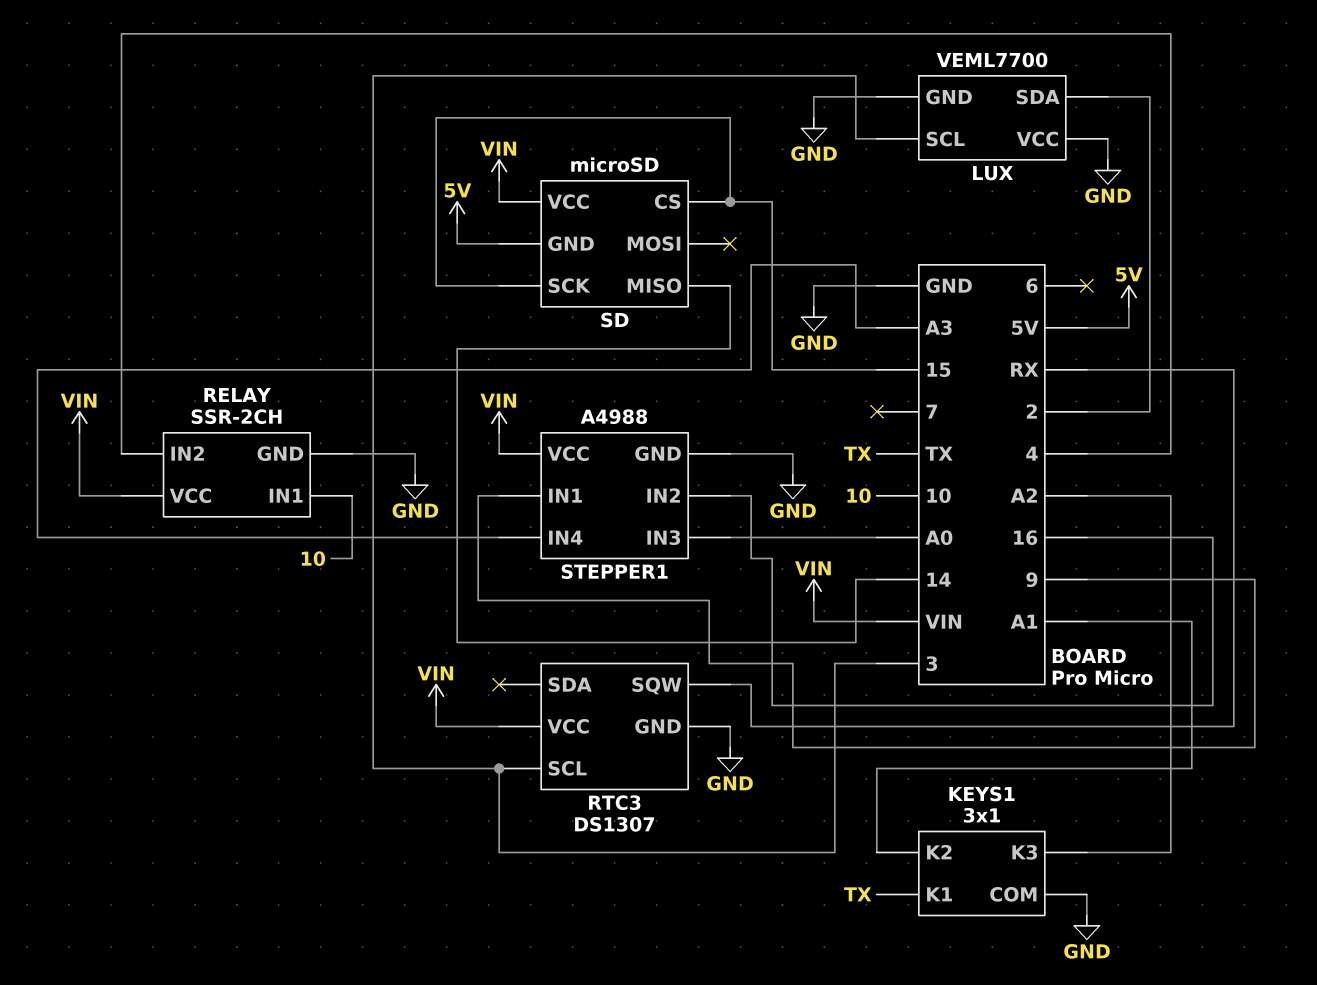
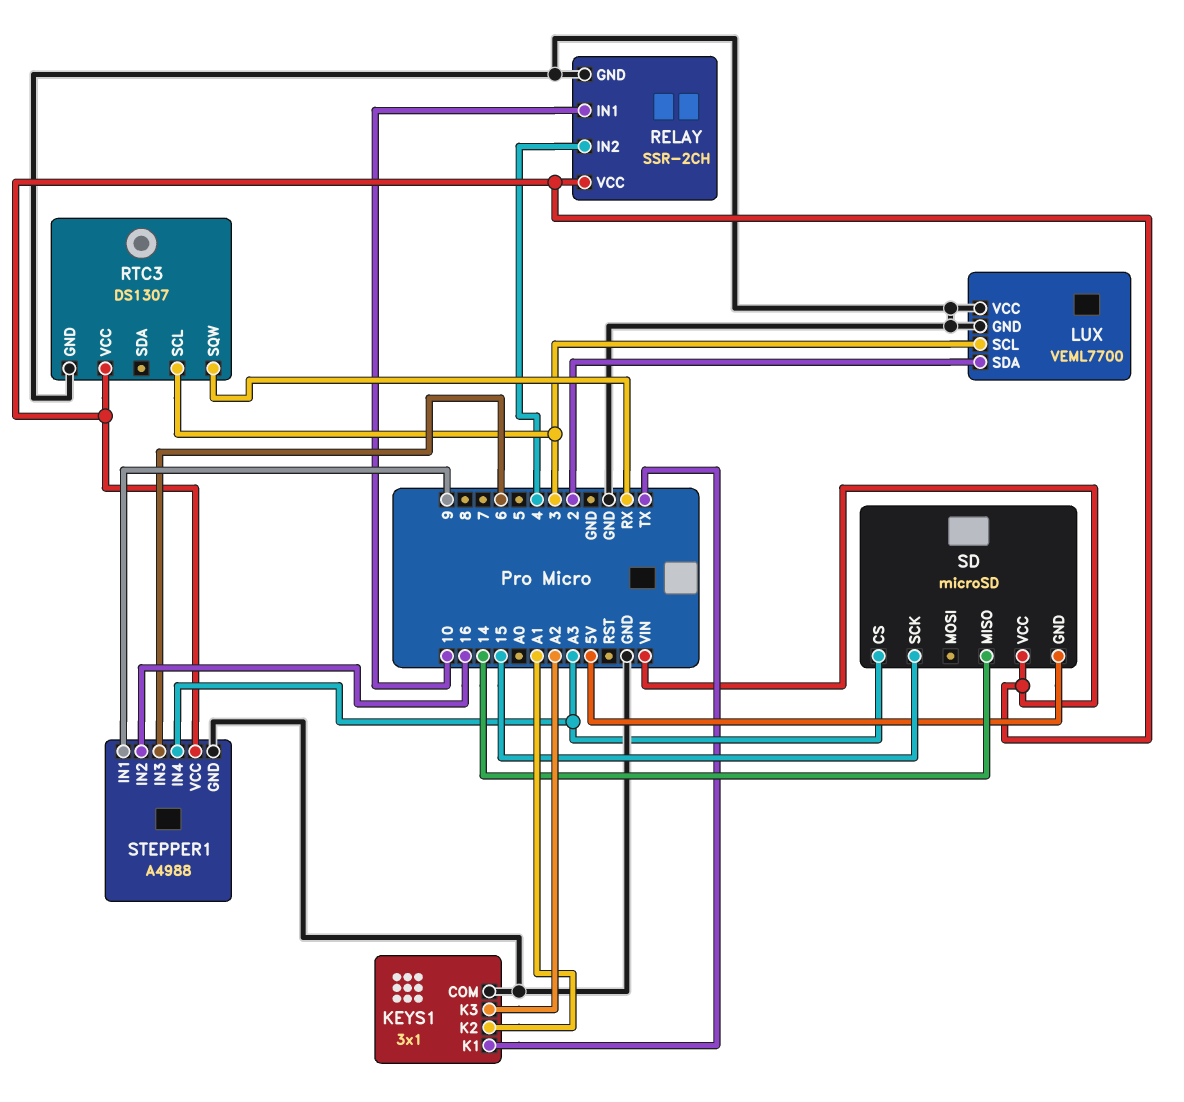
SD pin CS: 15 -> A3
STEPPER1 pin IN3: A0 -> 6

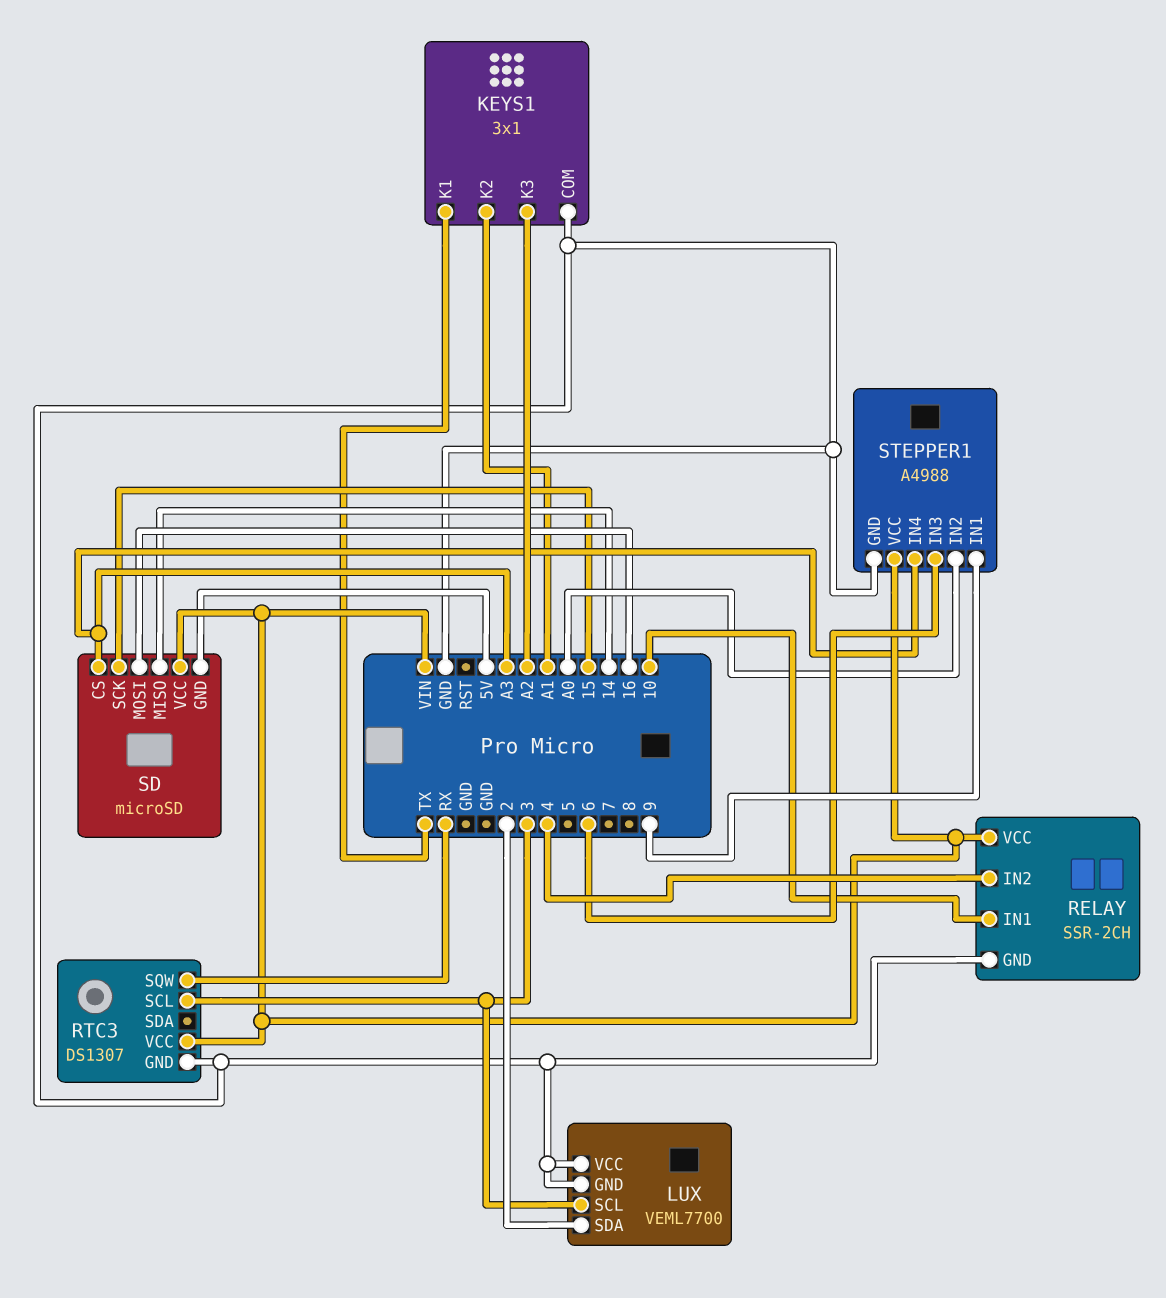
SD pin MOSI: none -> 16
STEPPER1 pin IN2: 16 -> A0

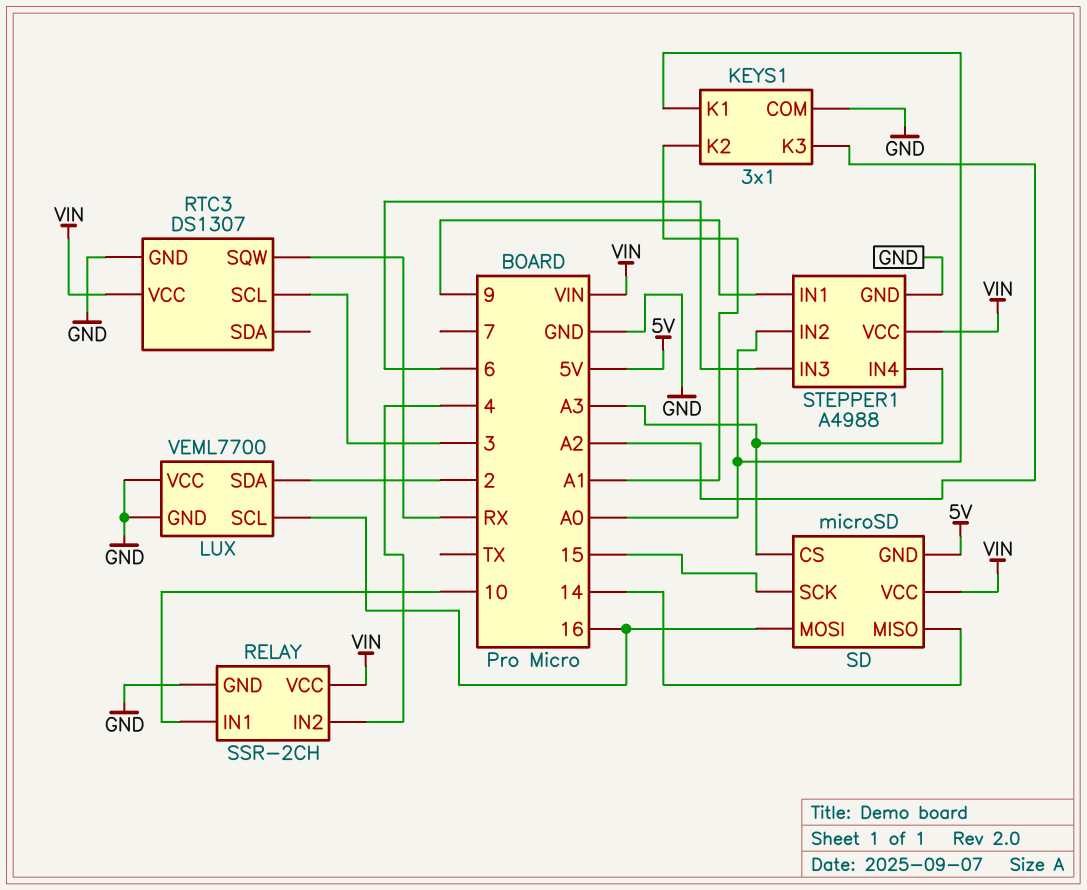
KEYS1 pin K1: TX -> A0
LUX pin SCL: 3 -> 16

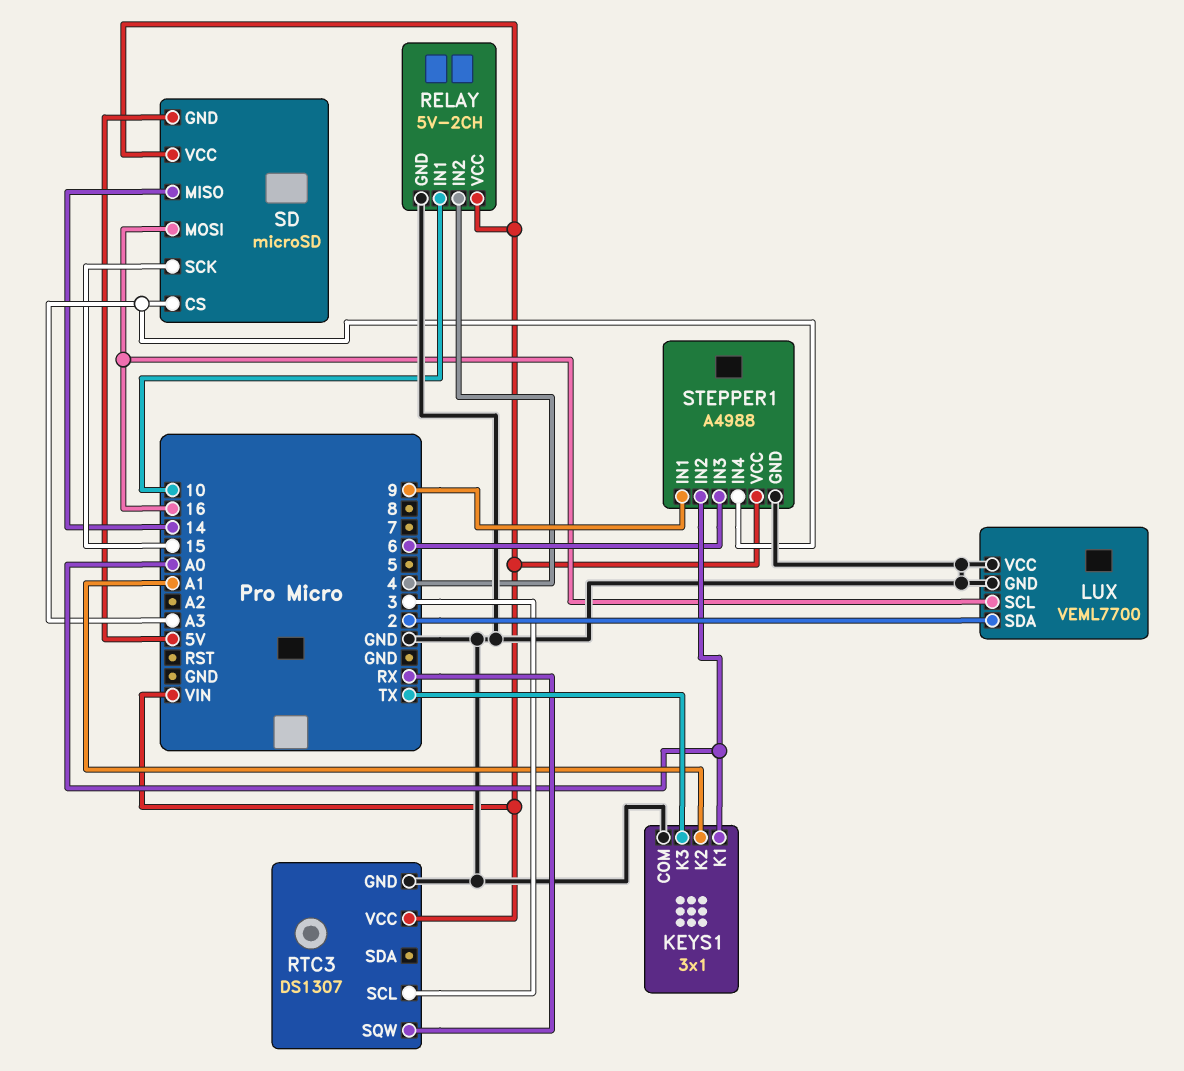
KEYS1 pin K3: A2 -> TX
RELAY: SSR-2CH -> 5V-2CH

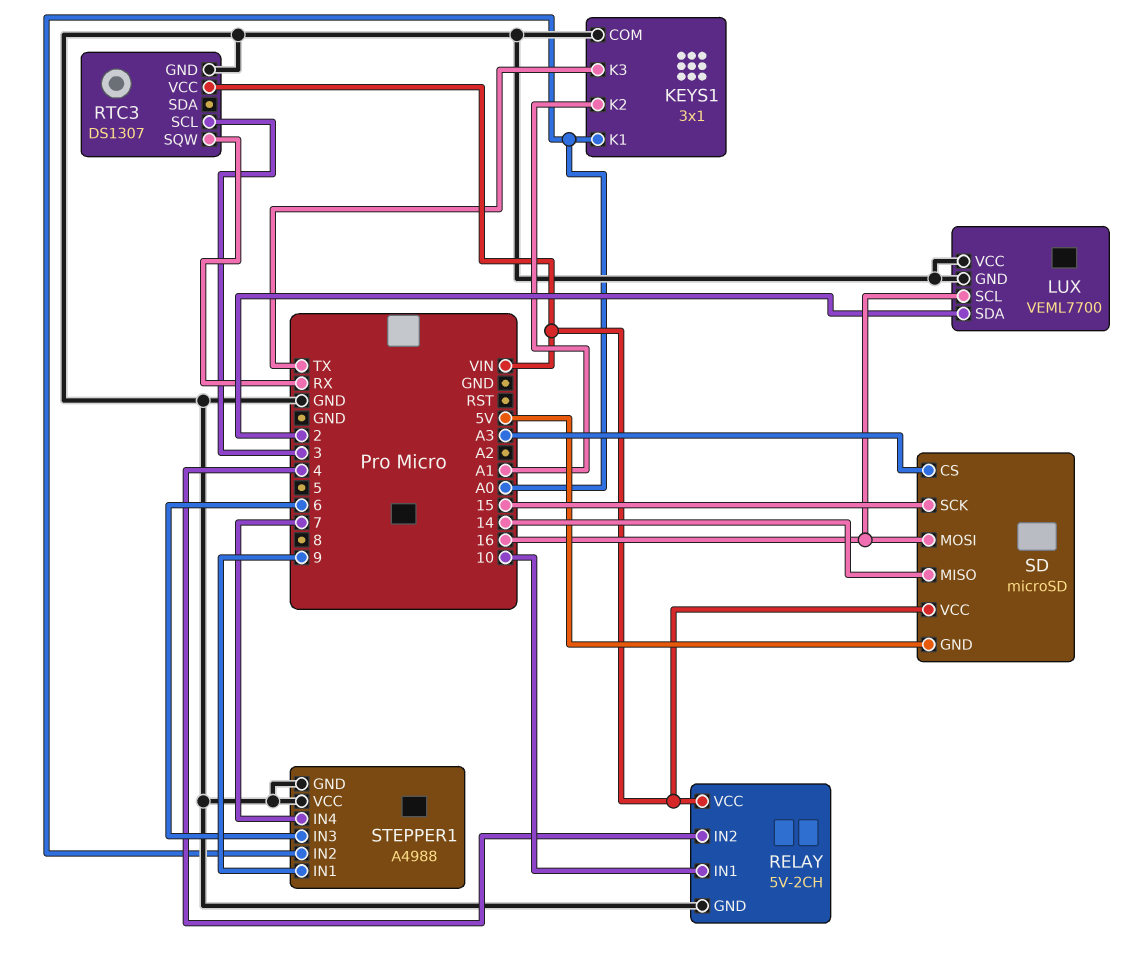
STEPPER1 pin IN4: A3 -> 7
STEPPER1 pin VCC: VIN -> GND

